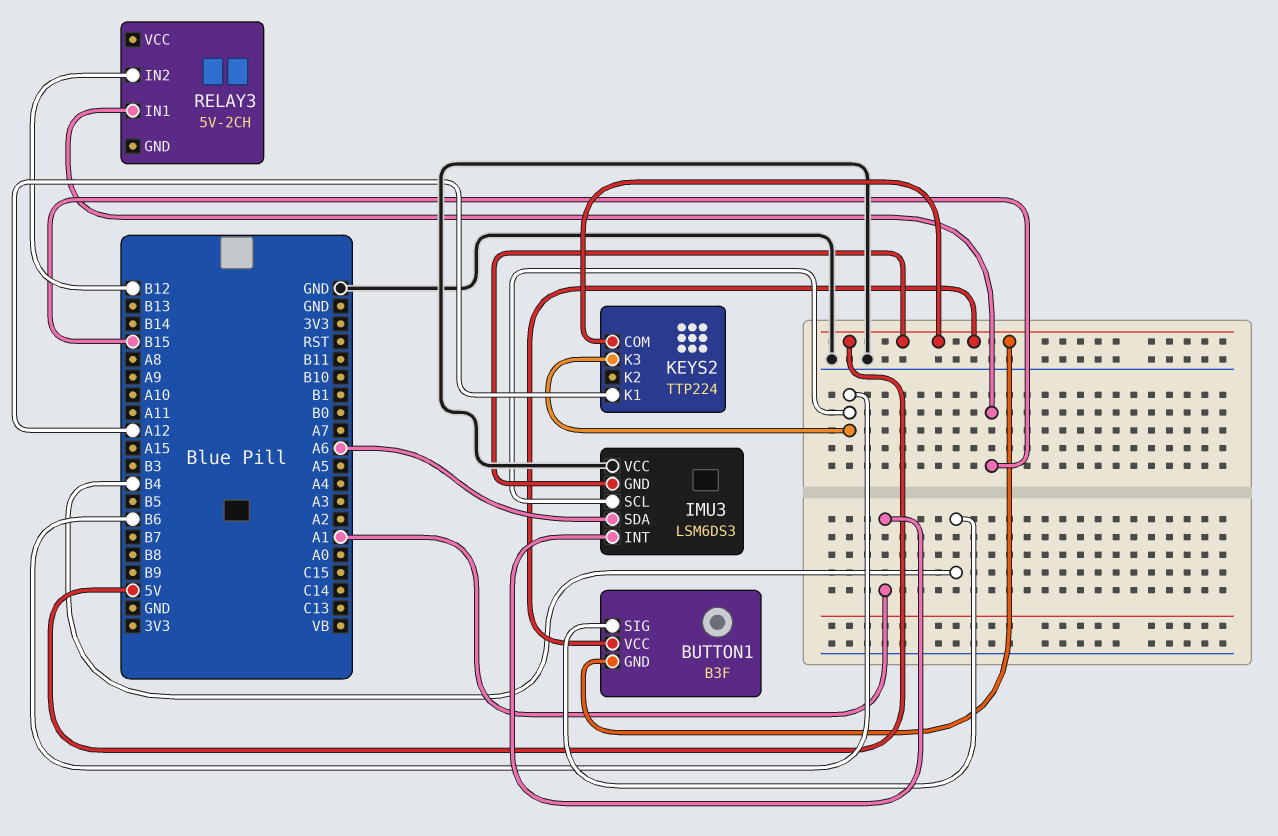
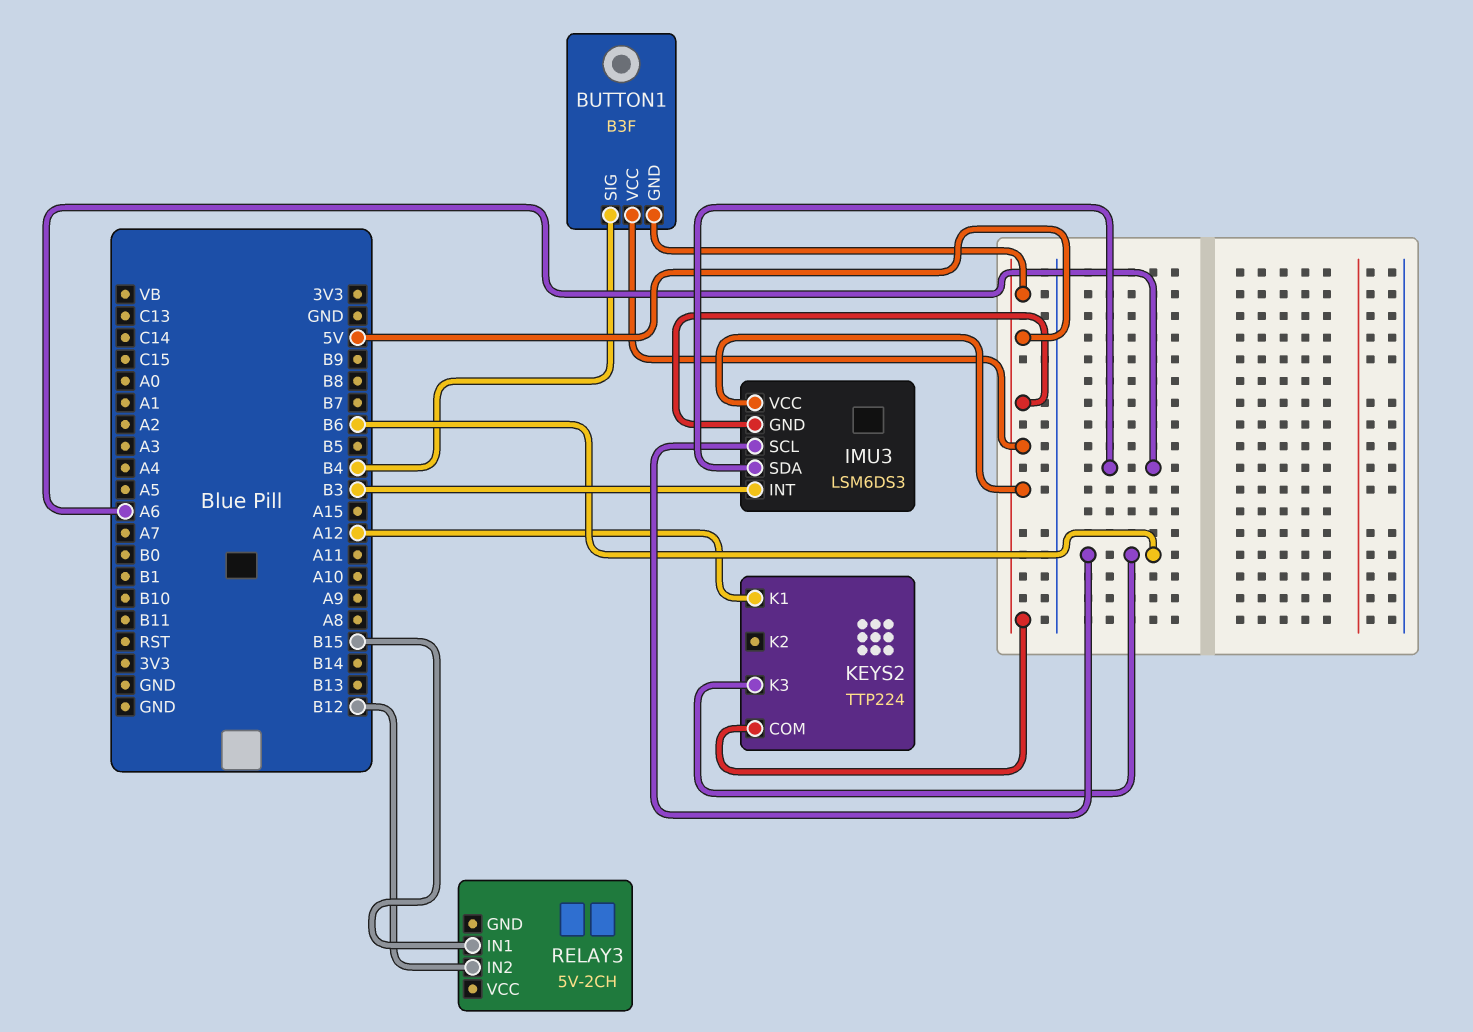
IMU3 pin INT: A1 -> B3
IMU3 pin VCC: GND -> 5V

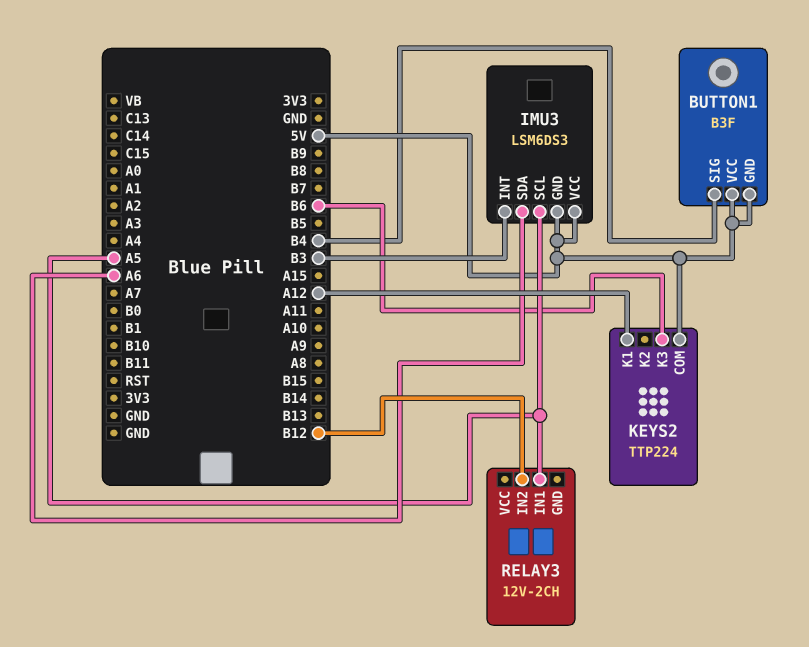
IMU3 pin SCL: B6 -> A5
RELAY3: 5V-2CH -> 12V-2CH
RELAY3 pin IN1: B15 -> A5

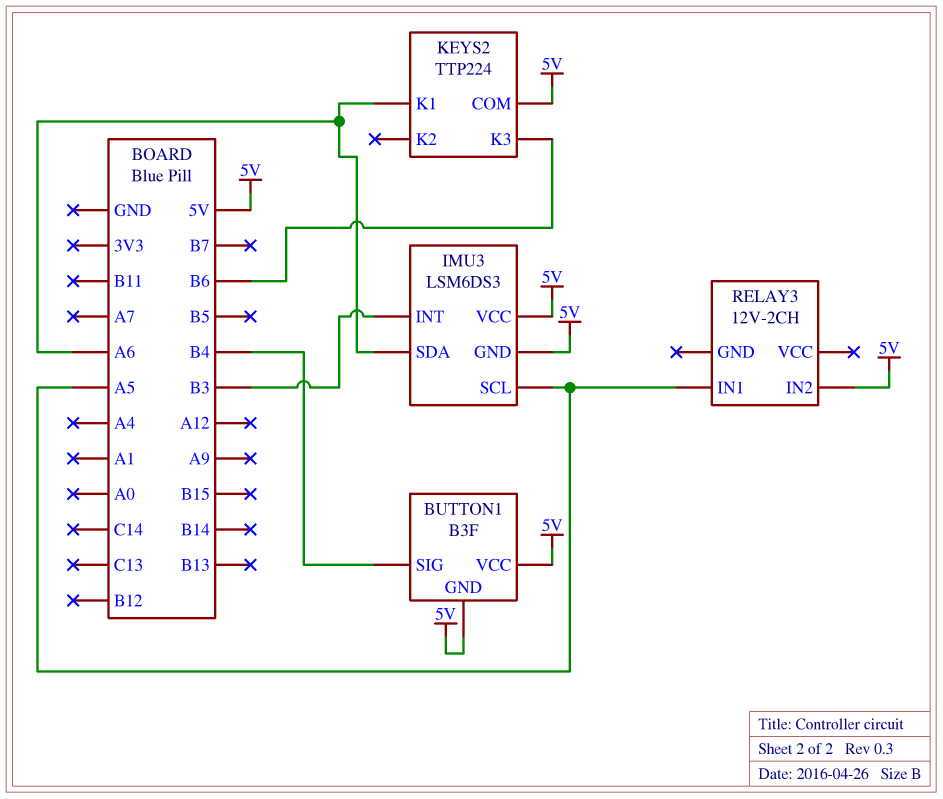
KEYS2 pin K1: A12 -> A6
RELAY3 pin IN2: B12 -> 5V

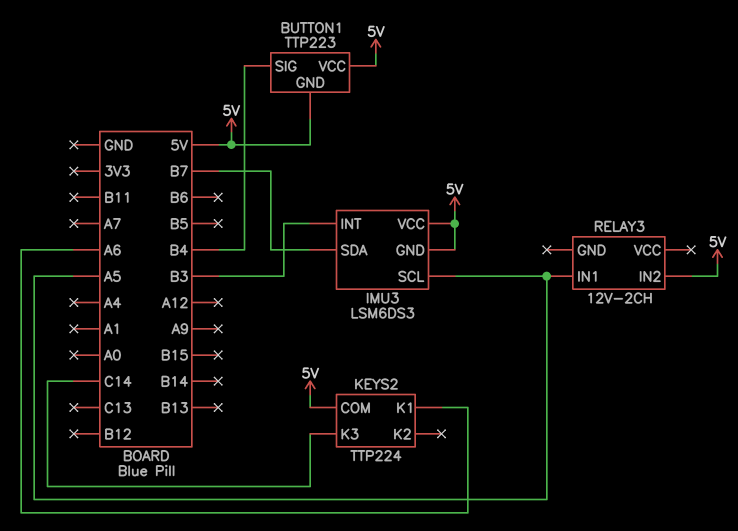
BUTTON1: B3F -> TTP223
IMU3 pin SDA: A6 -> B7
KEYS2 pin K3: B6 -> C14

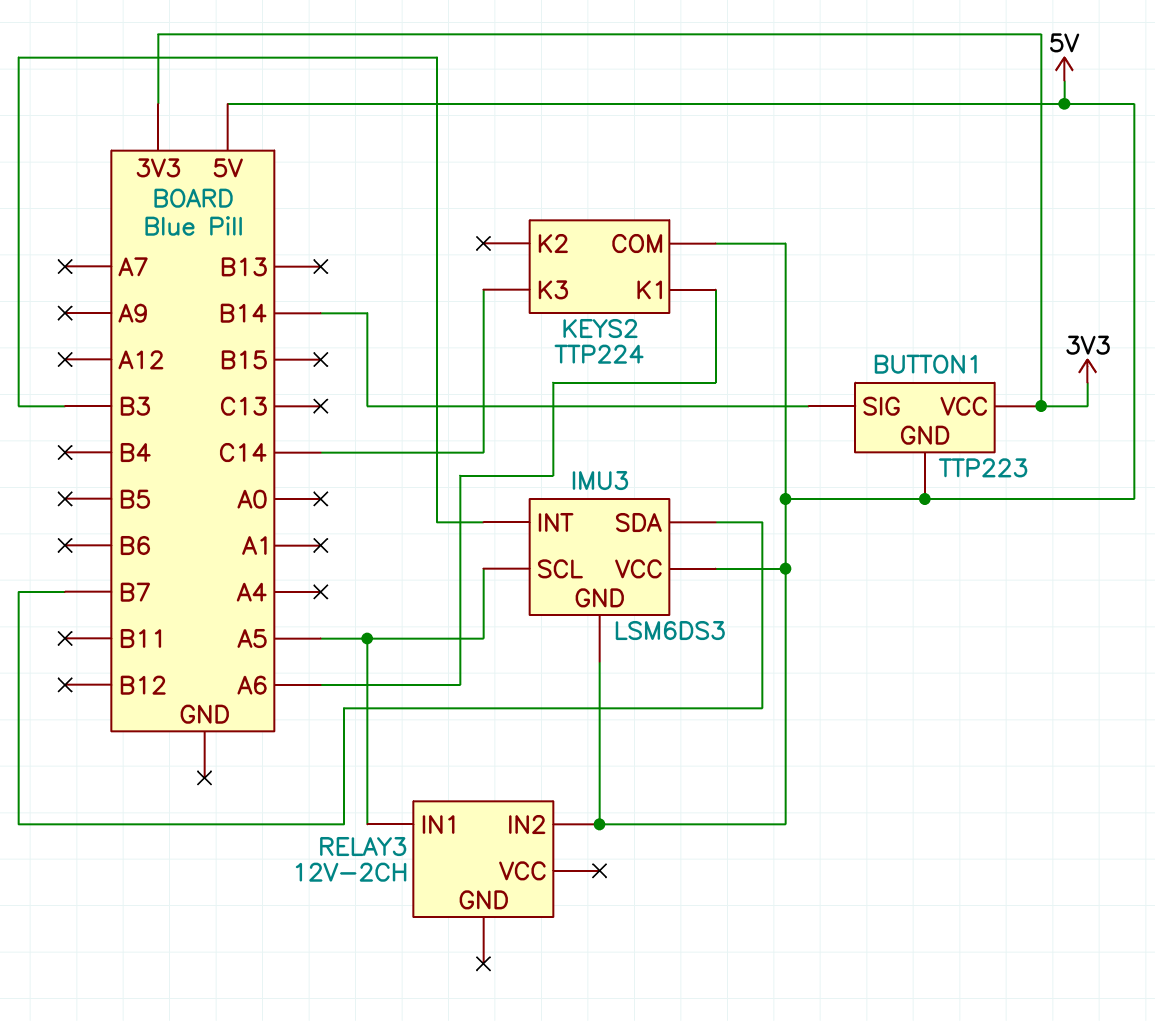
BUTTON1 pin SIG: B4 -> B14
BUTTON1 pin VCC: 5V -> 3V3

